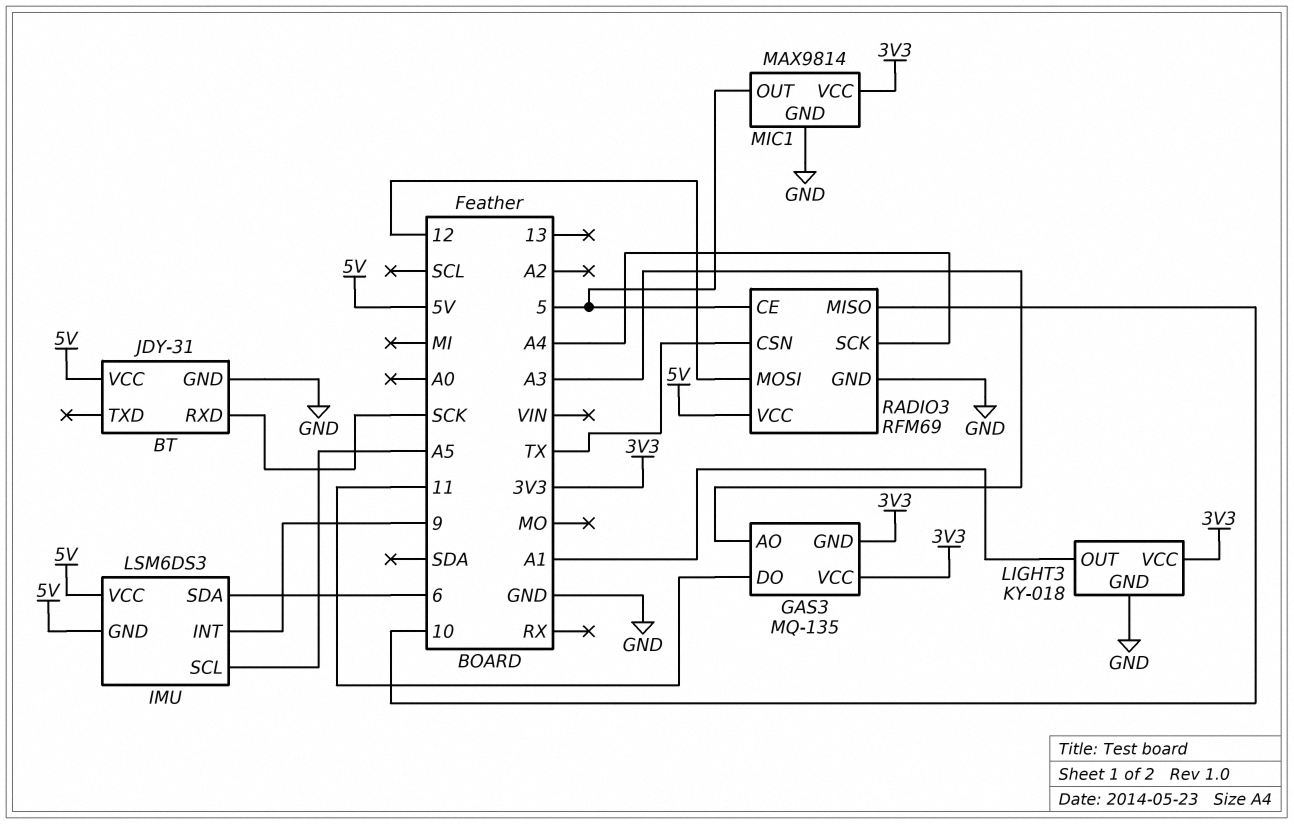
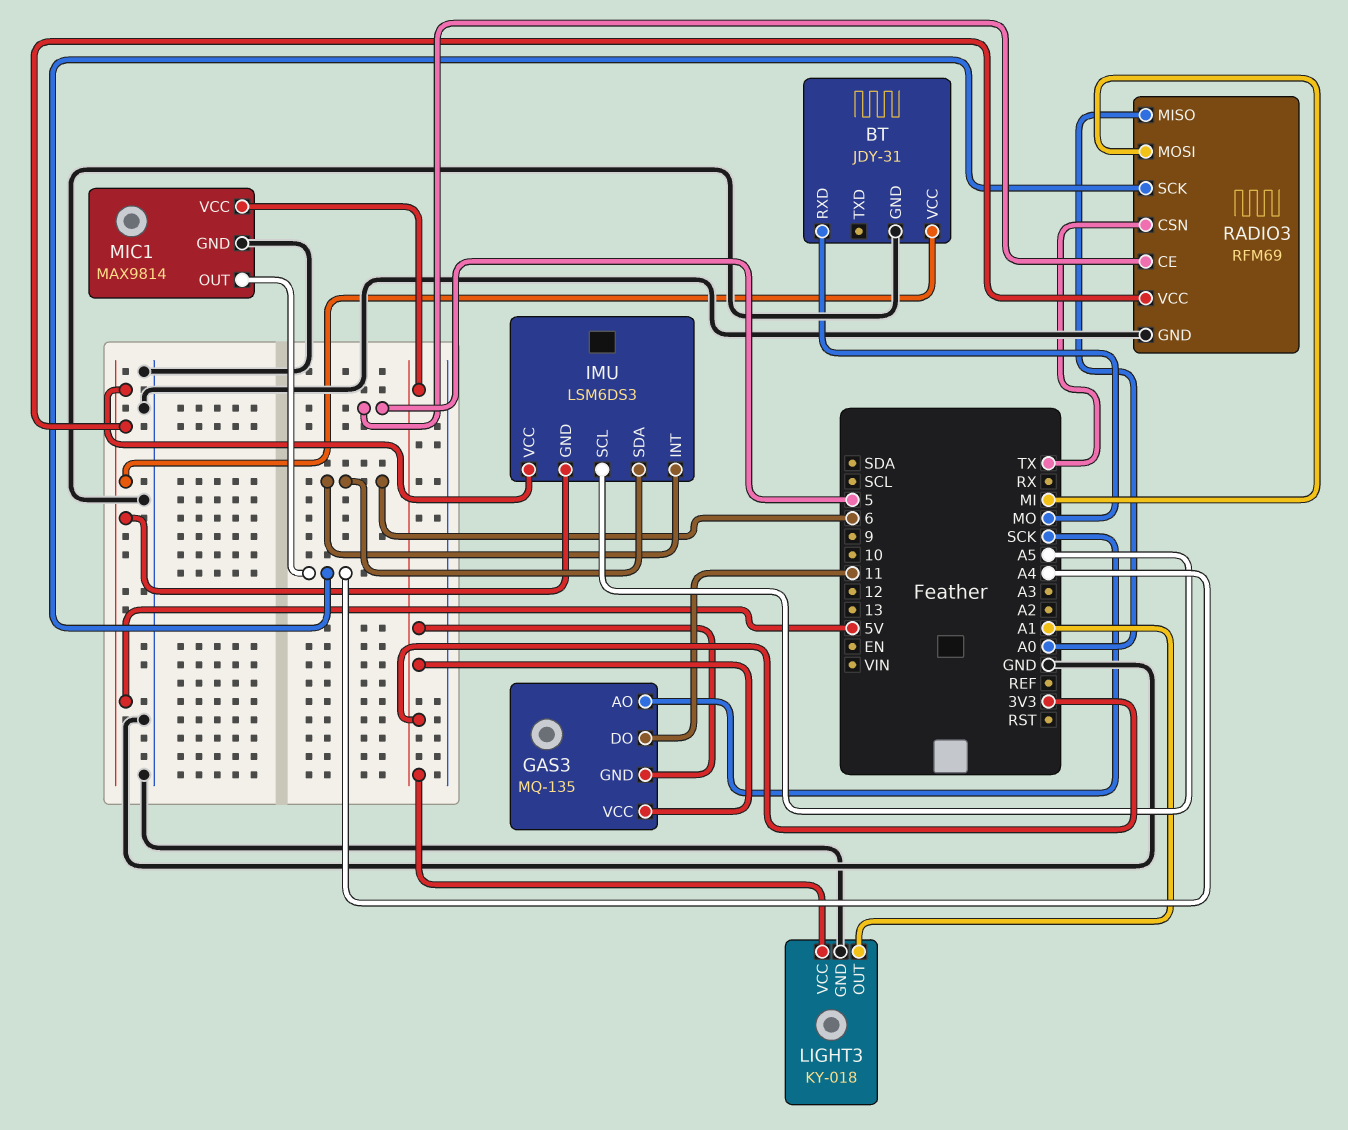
BT pin RXD: SCK -> MO
GAS3 pin AO: A3 -> SCK
IMU pin INT: 9 -> 6
MIC1 pin OUT: 5 -> A4
RADIO3 pin MISO: 10 -> A0
RADIO3 pin MOSI: 12 -> MI

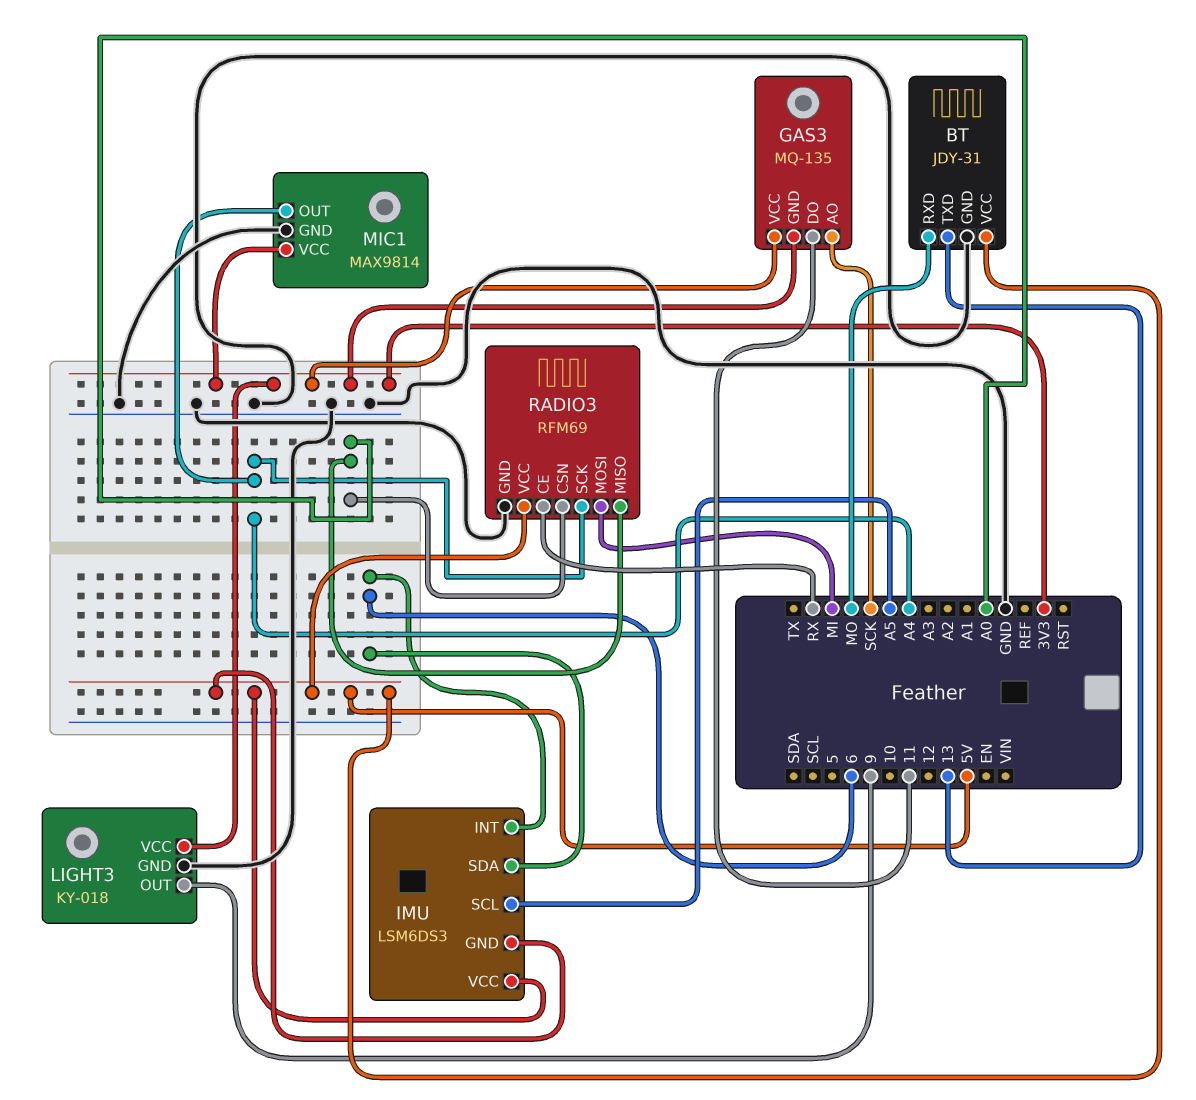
BT pin TXD: none -> 13
LIGHT3 pin OUT: A1 -> 9
RADIO3 pin CE: 5 -> RX
RADIO3 pin CSN: TX -> A0

